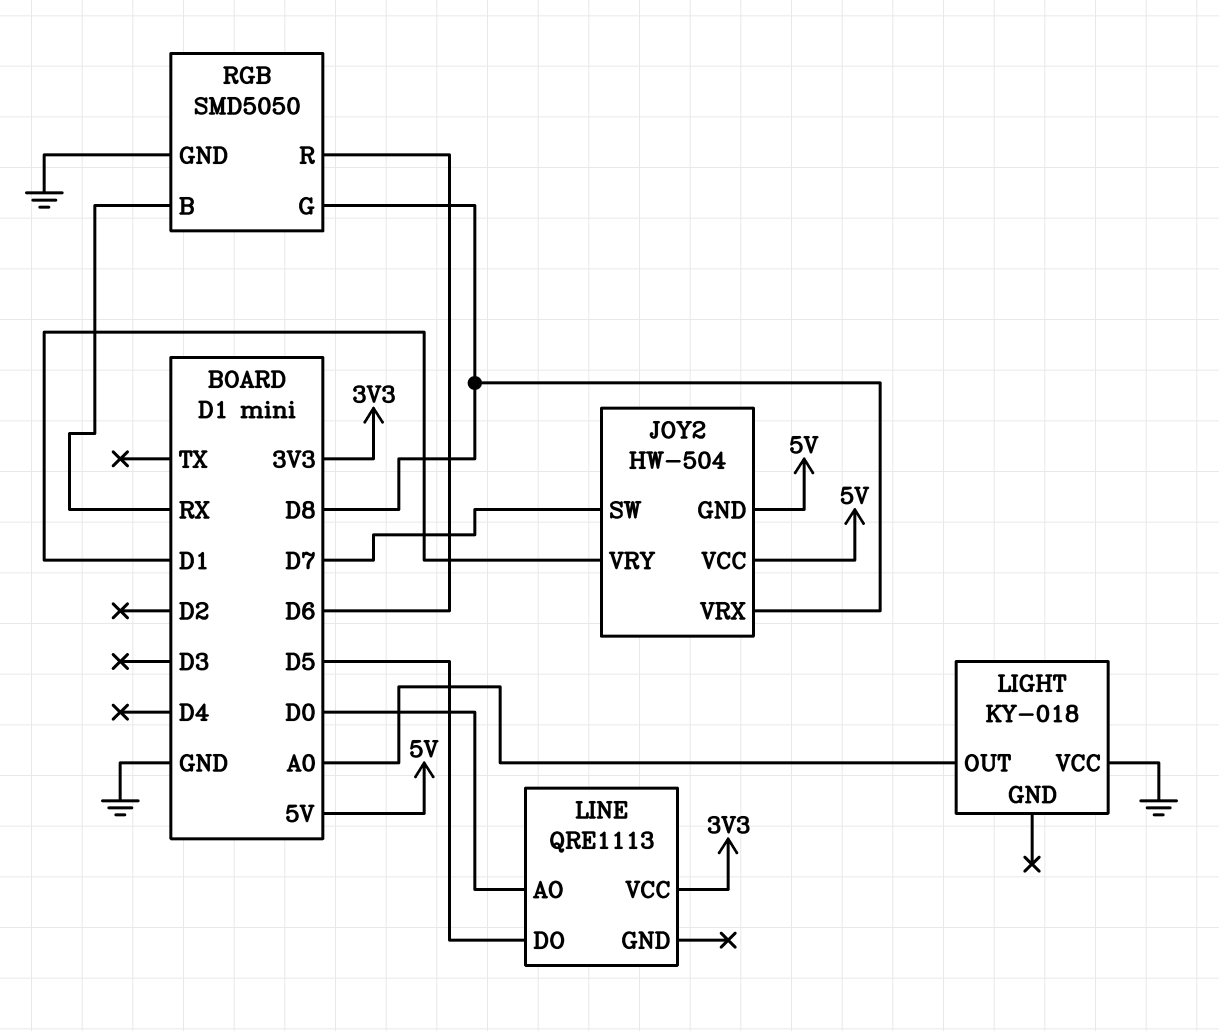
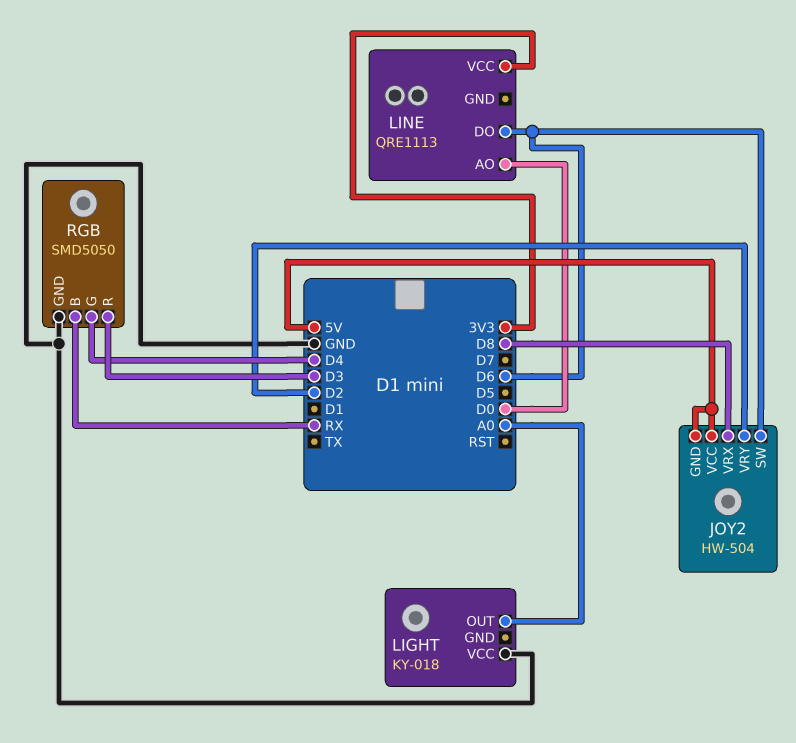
JOY2 pin SW: D7 -> D6
JOY2 pin VRY: D1 -> D2
LINE pin DO: D5 -> D6
RGB pin G: D8 -> D4
RGB pin R: D6 -> D3

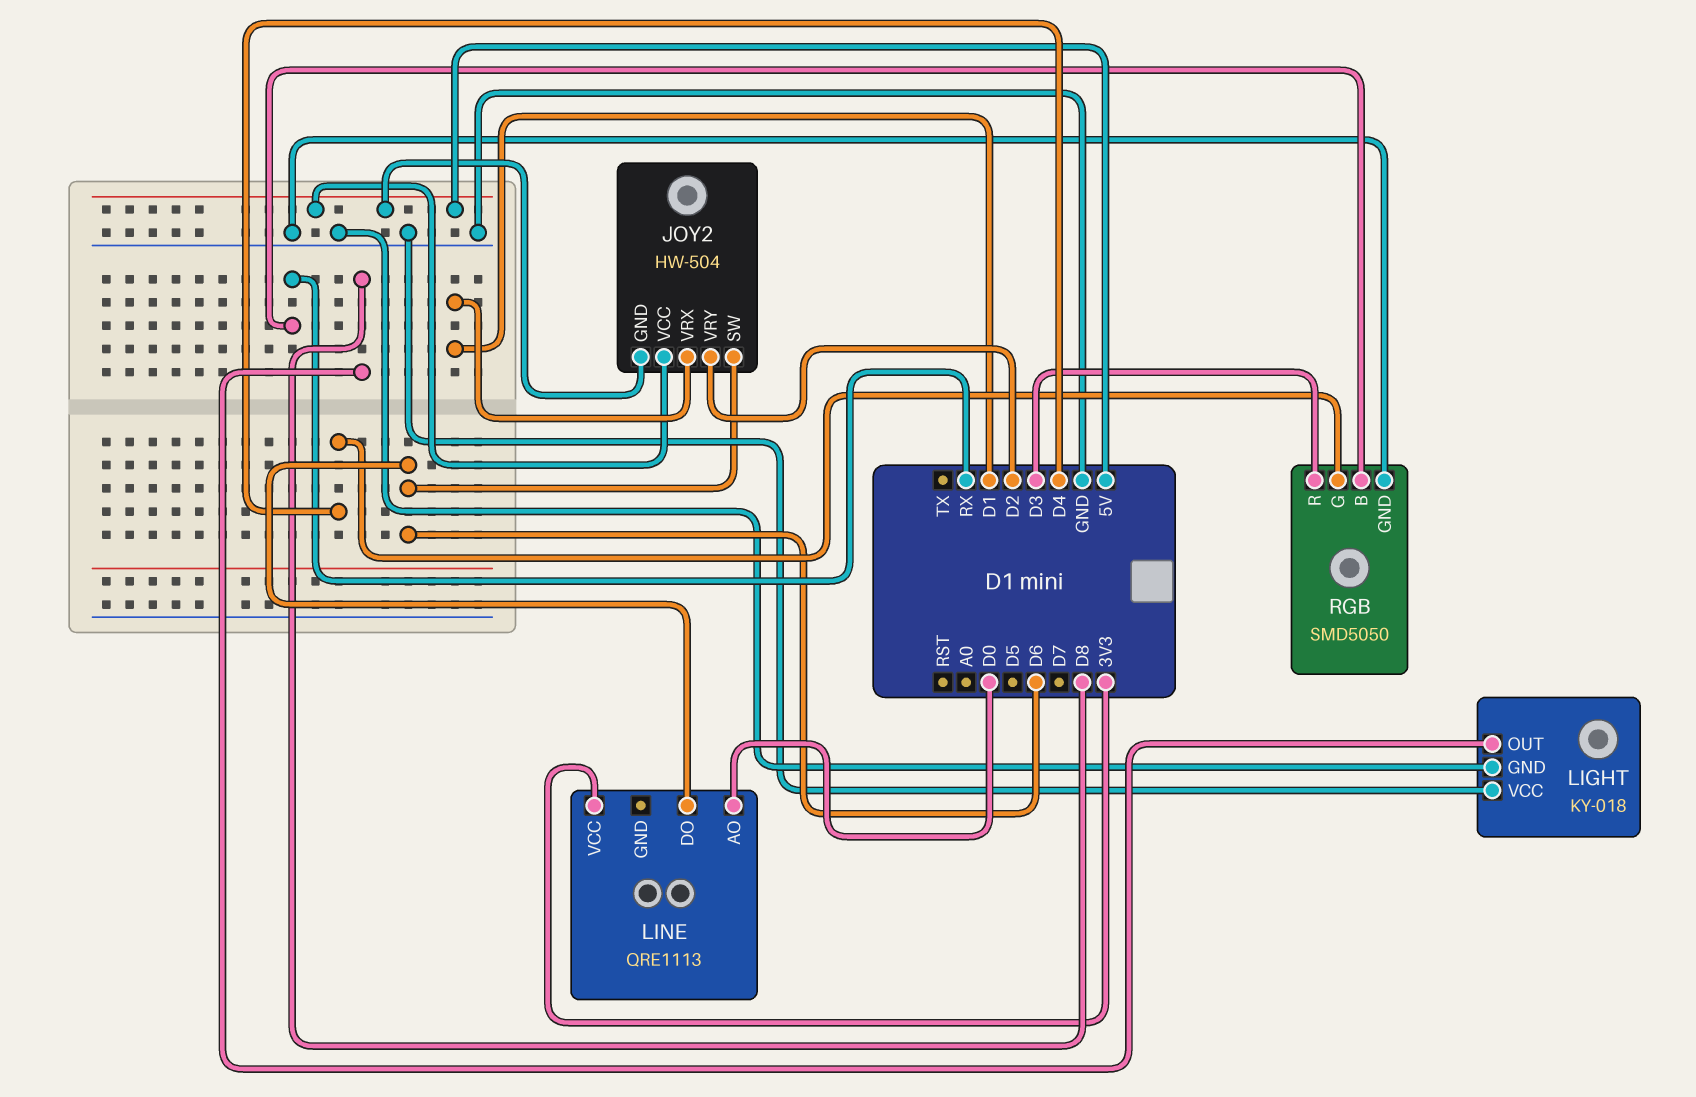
JOY2 pin VRX: D8 -> D1
LIGHT pin GND: none -> GND
LIGHT pin OUT: A0 -> D8

